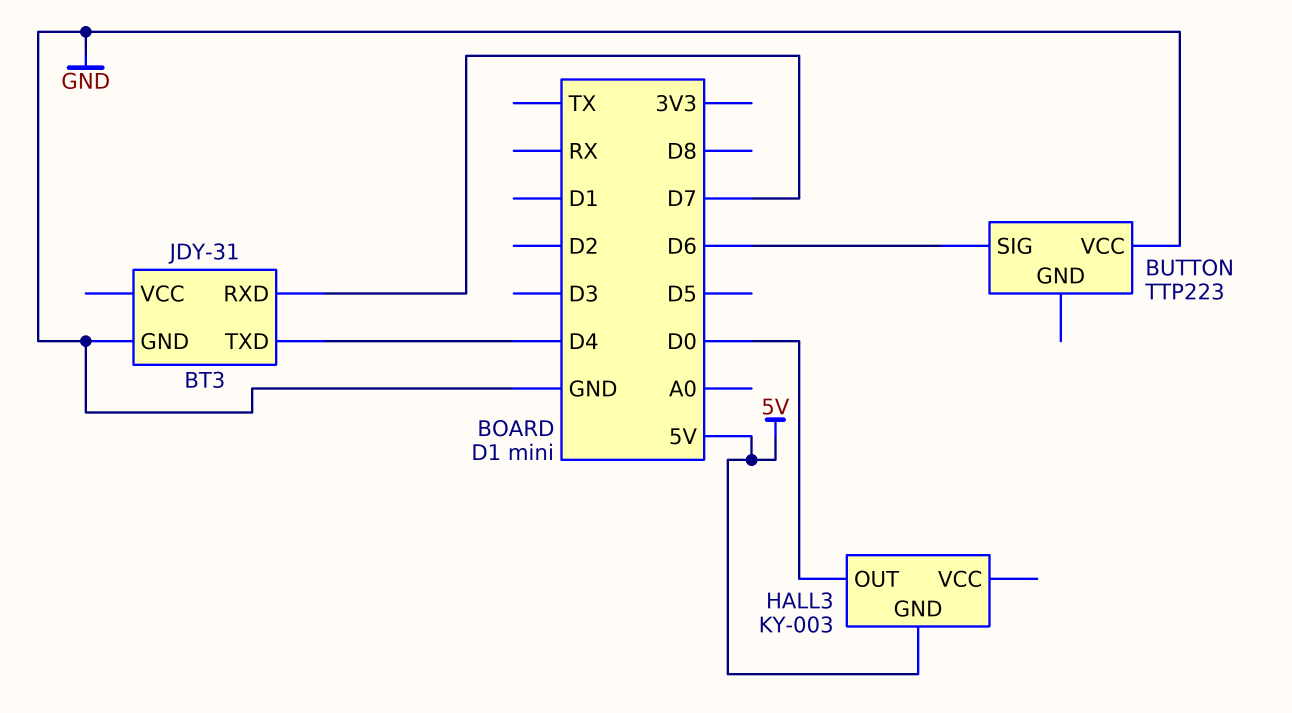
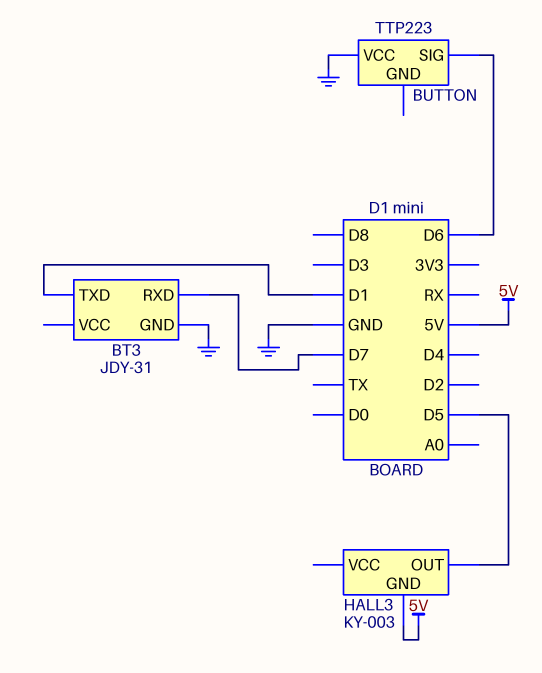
BT3 pin TXD: D4 -> D1
HALL3 pin OUT: D0 -> D5

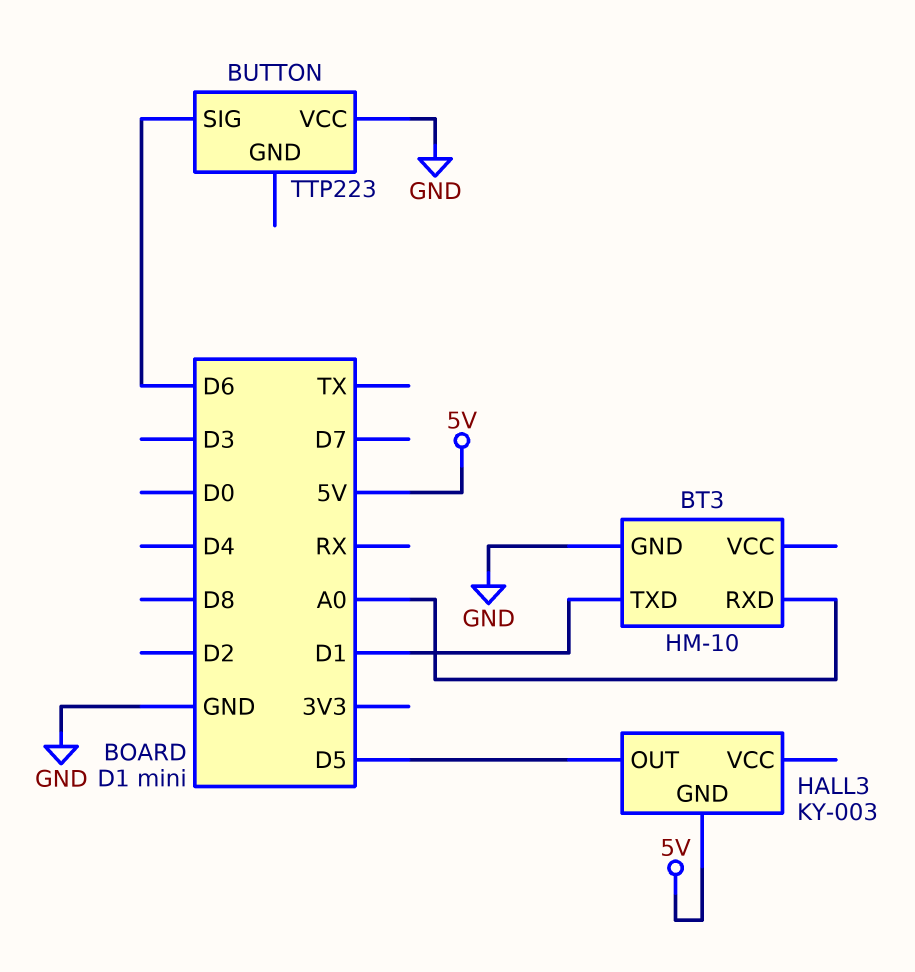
BT3: JDY-31 -> HM-10
BT3 pin RXD: D7 -> A0

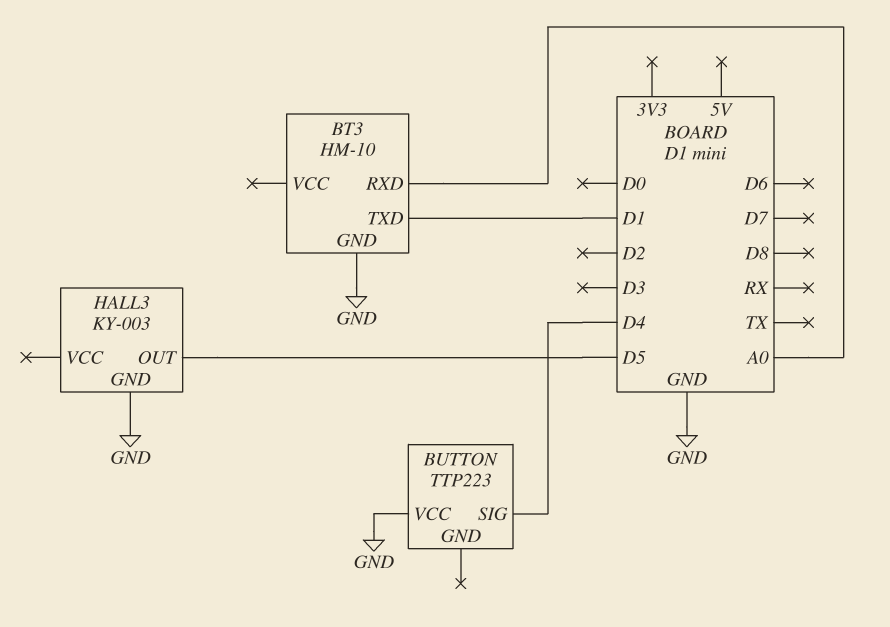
BUTTON pin SIG: D6 -> D4
HALL3 pin GND: 5V -> GND

